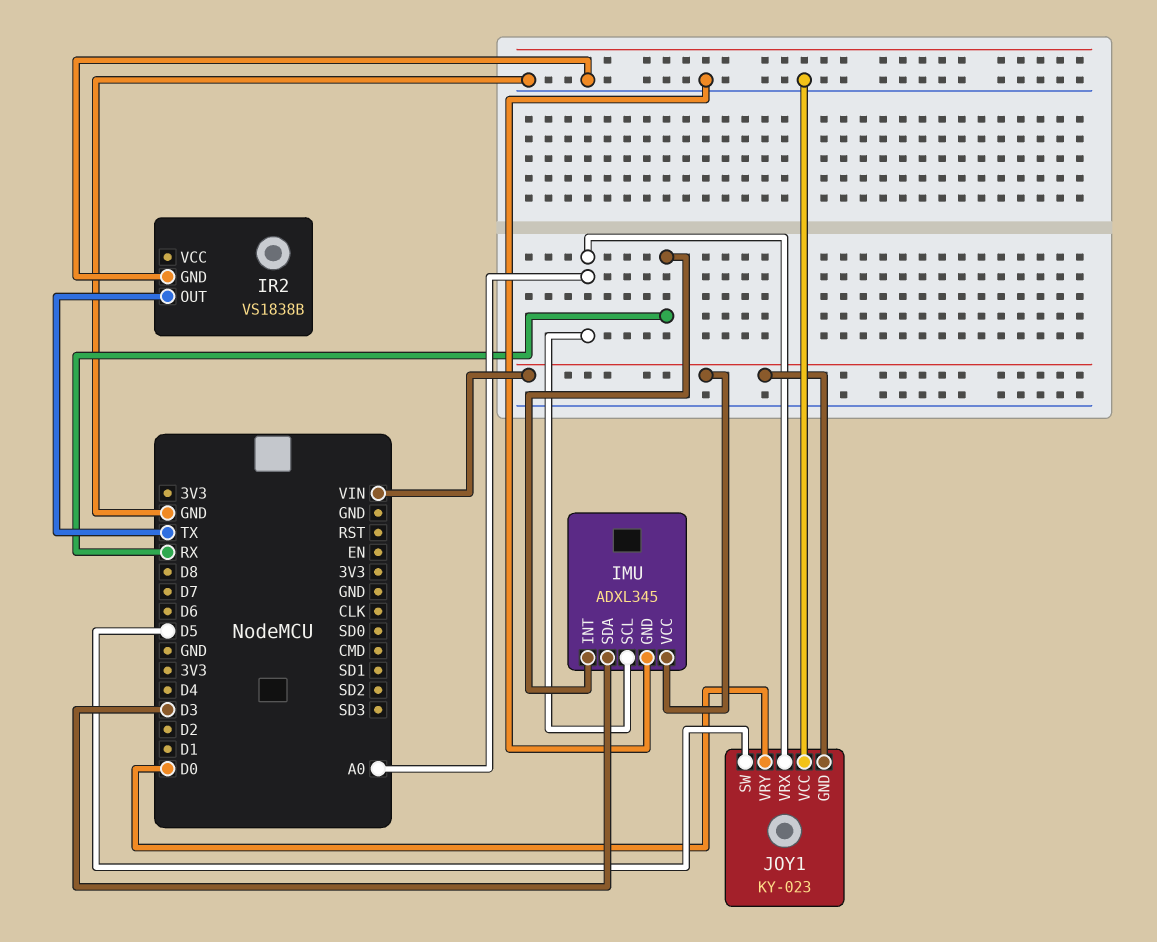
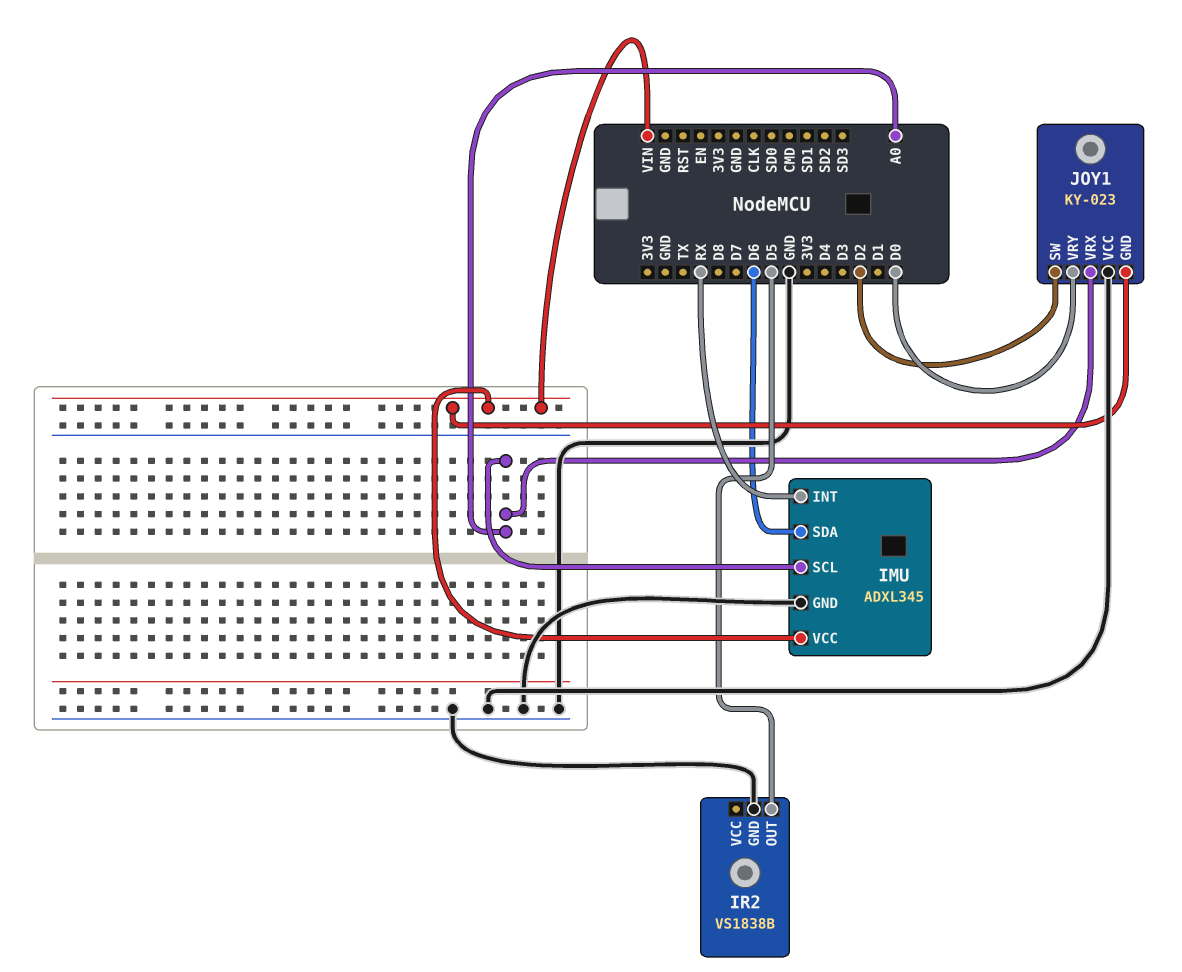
IMU pin SDA: D3 -> D6
IR2 pin OUT: TX -> D5
JOY1 pin SW: D5 -> D2

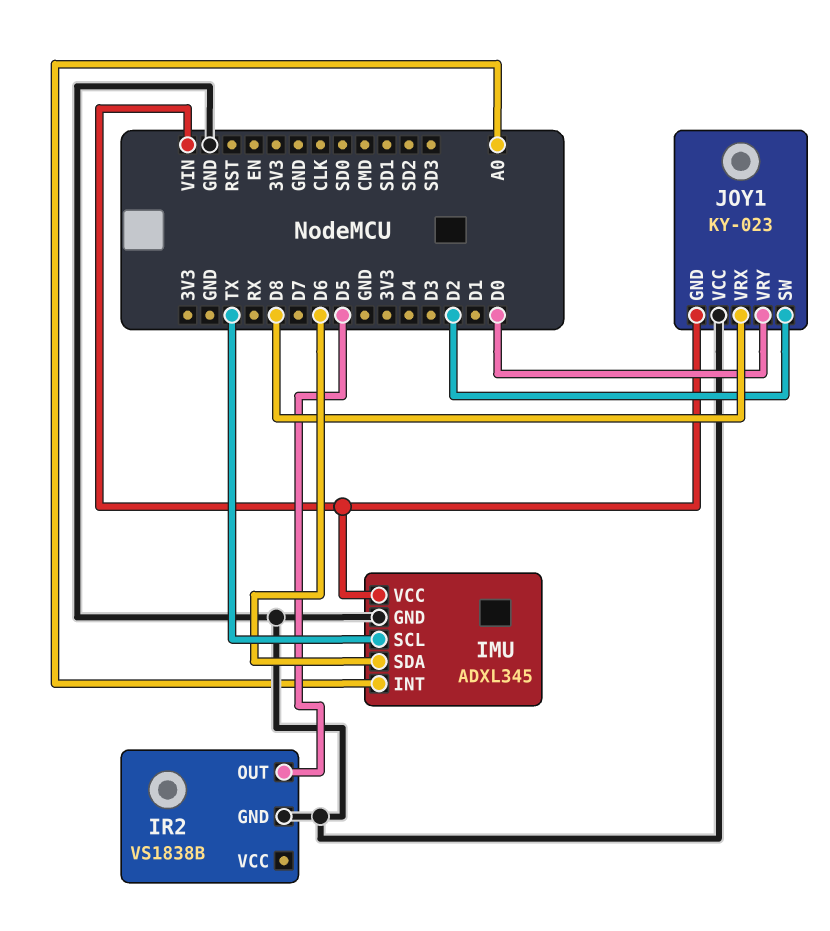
IMU pin INT: RX -> A0
IMU pin SCL: A0 -> TX
JOY1 pin VRX: A0 -> D8

